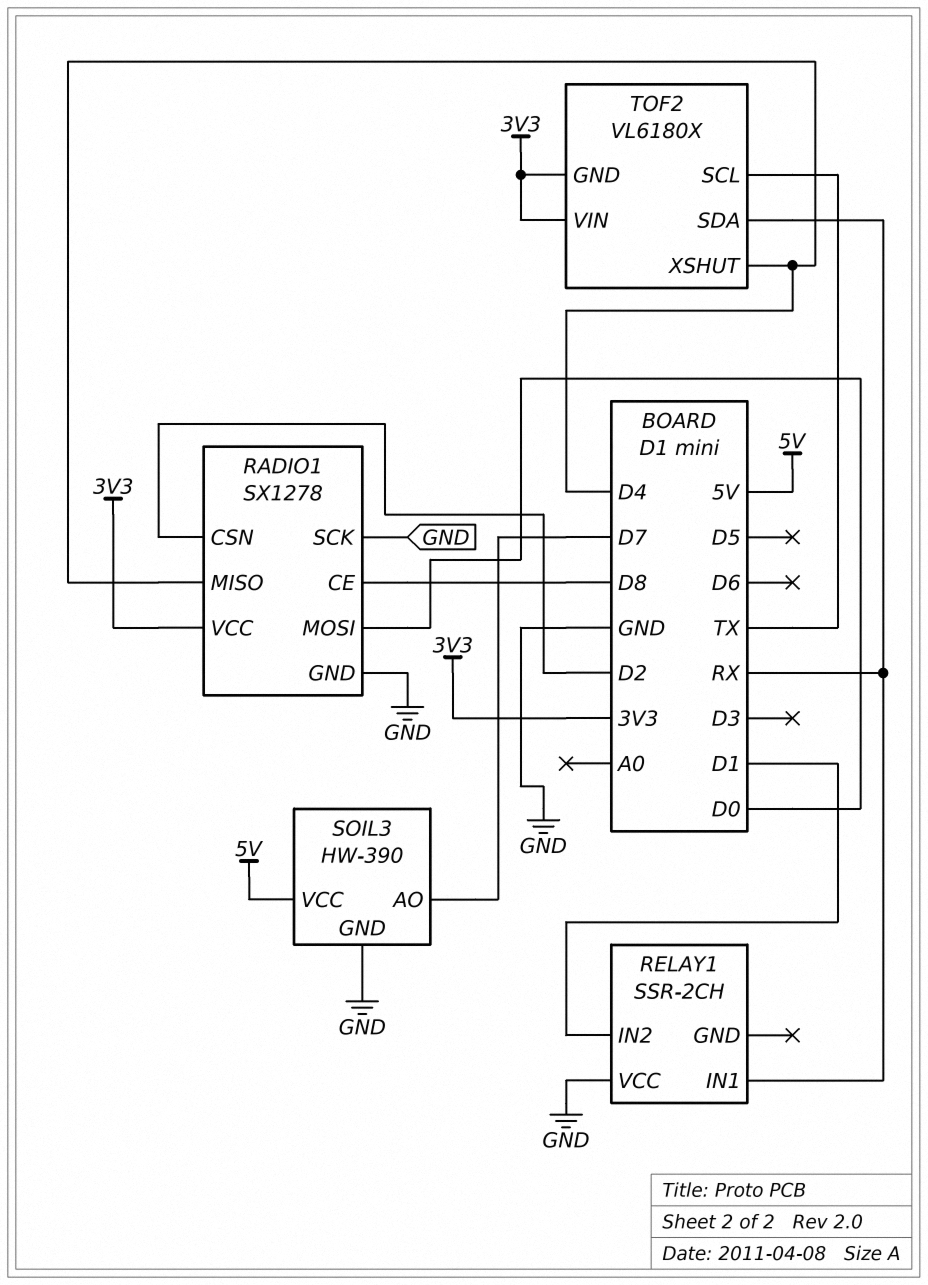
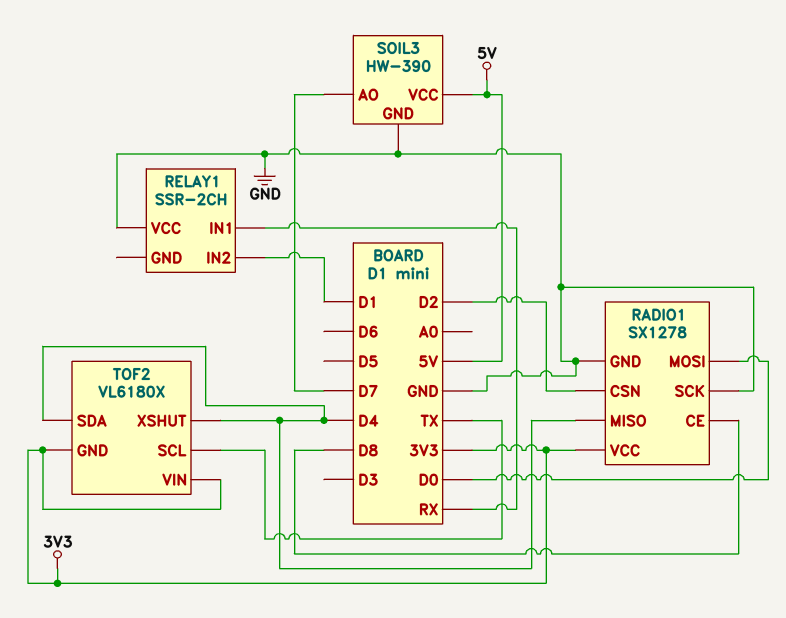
TOF2 pin SDA: RX -> D4

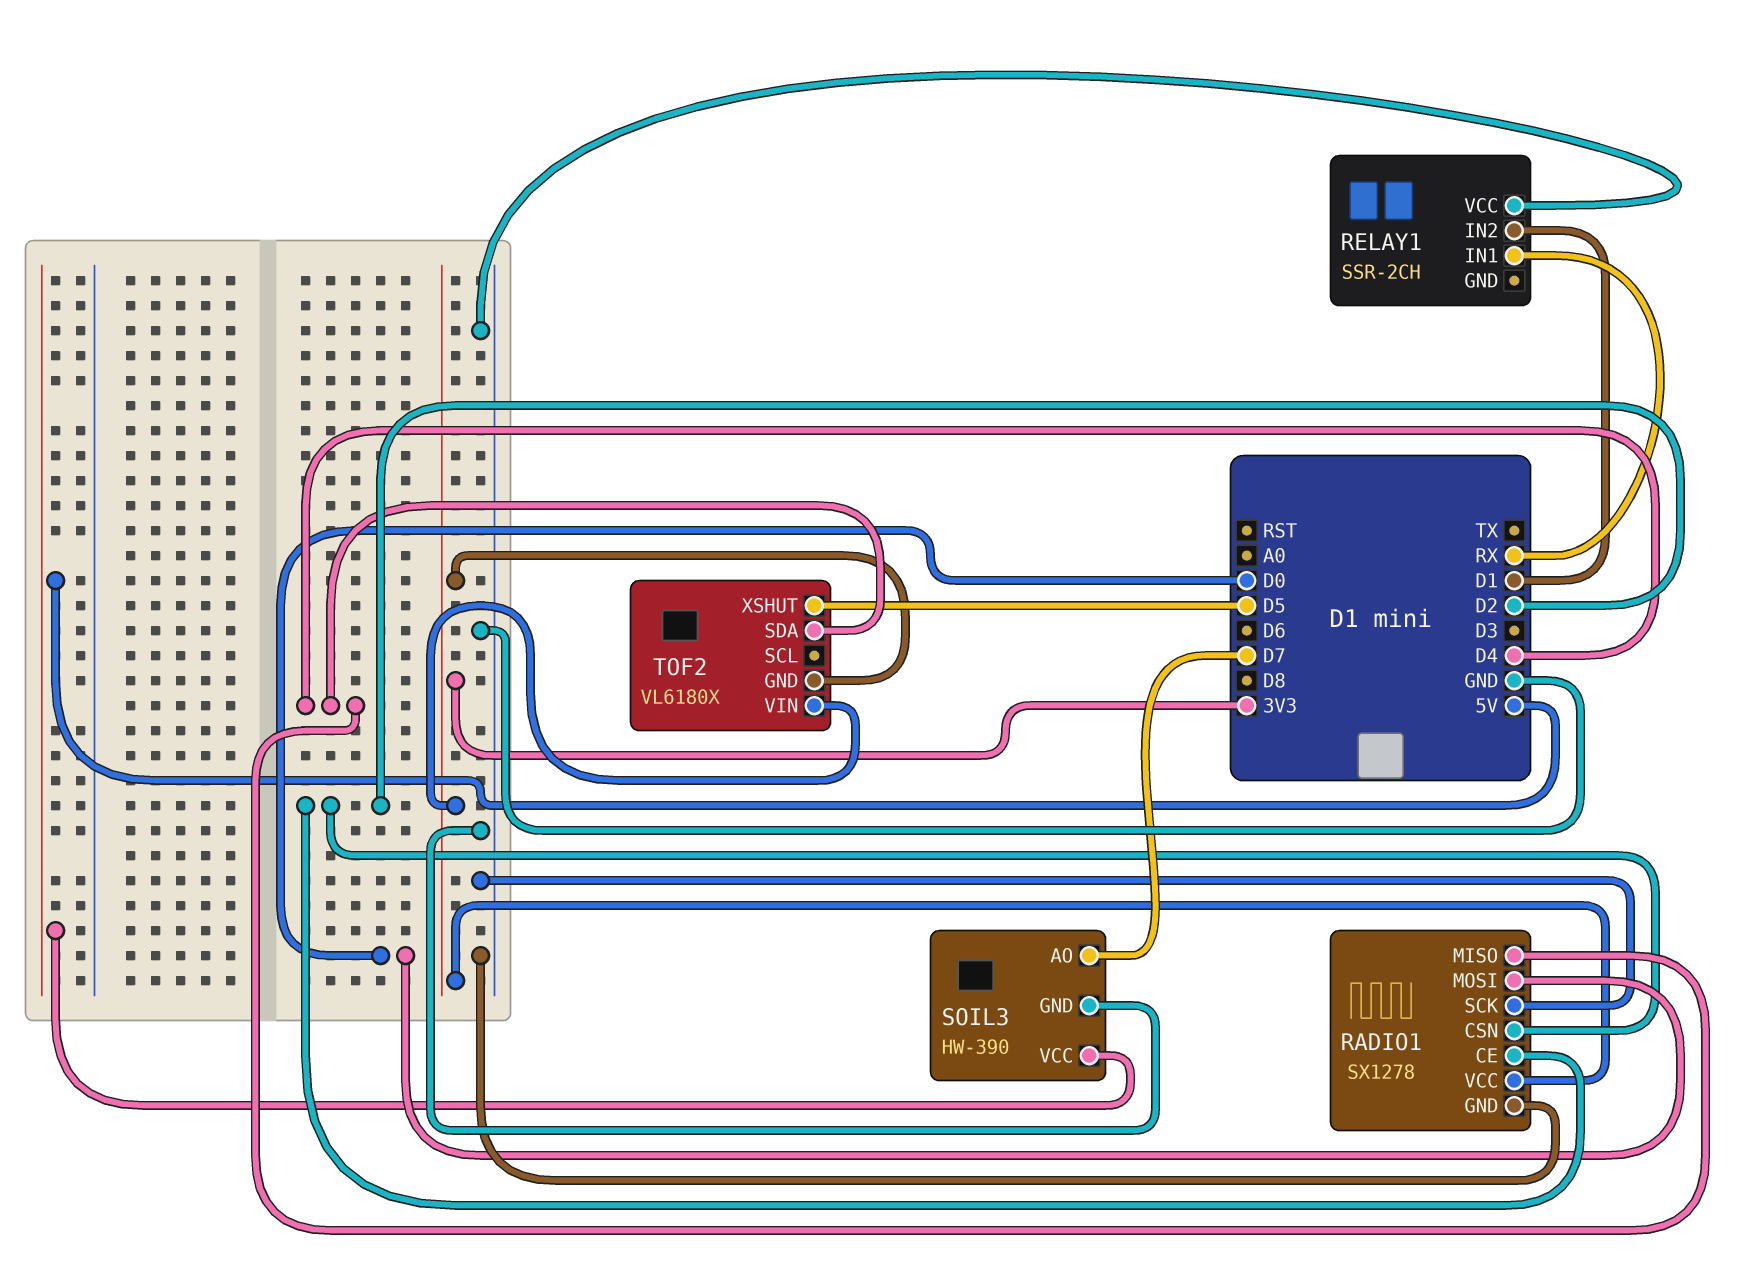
RADIO1 pin CE: D8 -> D2
TOF2 pin SCL: TX -> none
TOF2 pin XSHUT: D4 -> D5

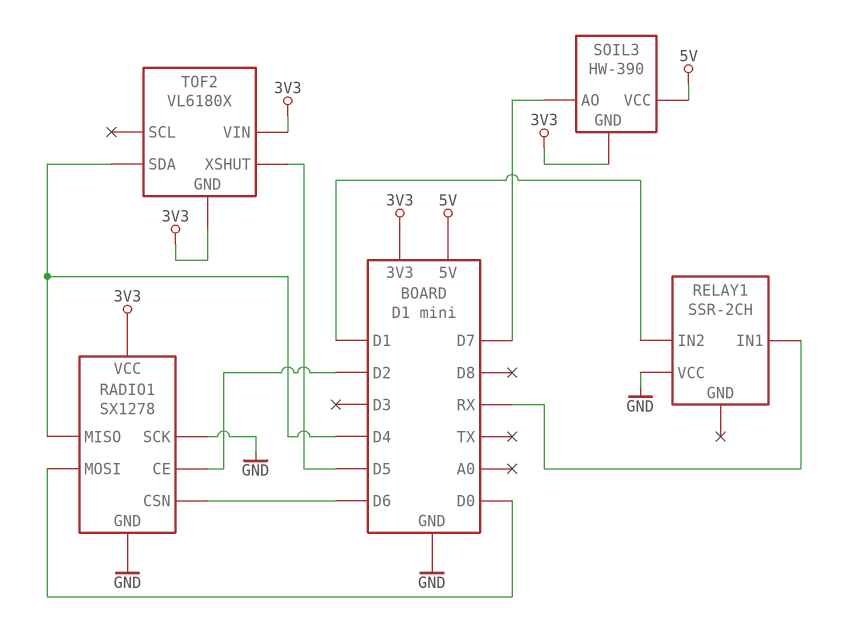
RADIO1 pin CSN: D2 -> D6
SOIL3 pin GND: GND -> 3V3

